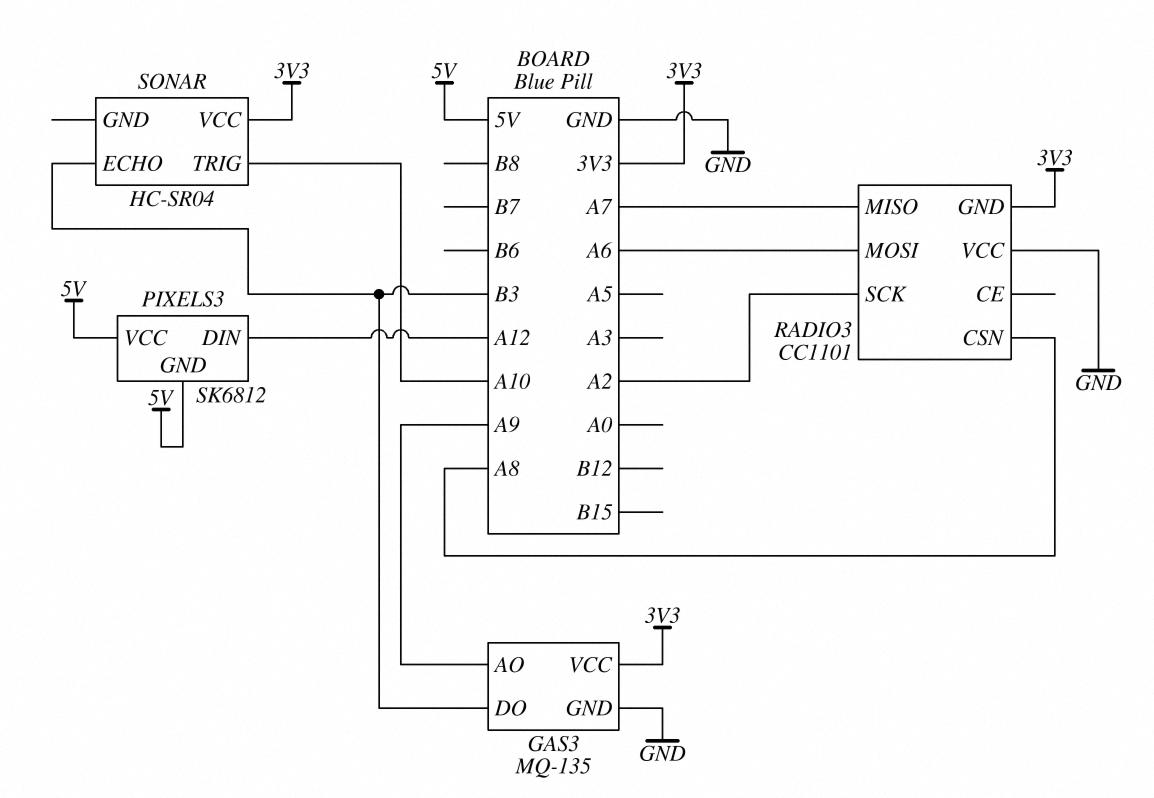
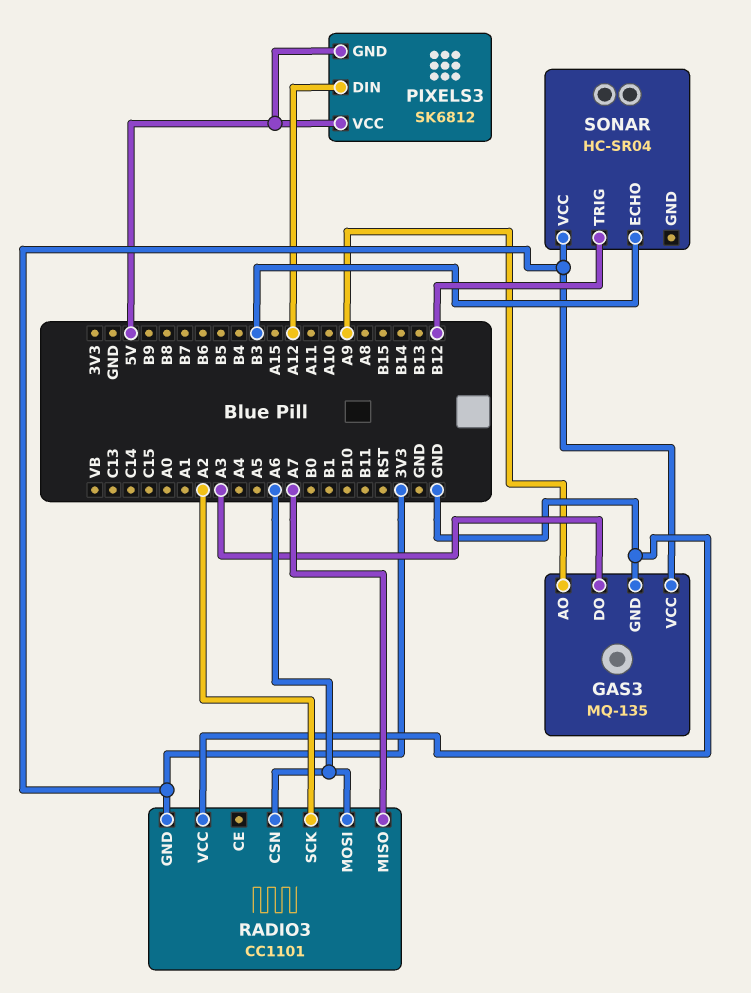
GAS3 pin DO: B3 -> A3
RADIO3 pin CSN: A8 -> A6
SONAR pin TRIG: A10 -> B12

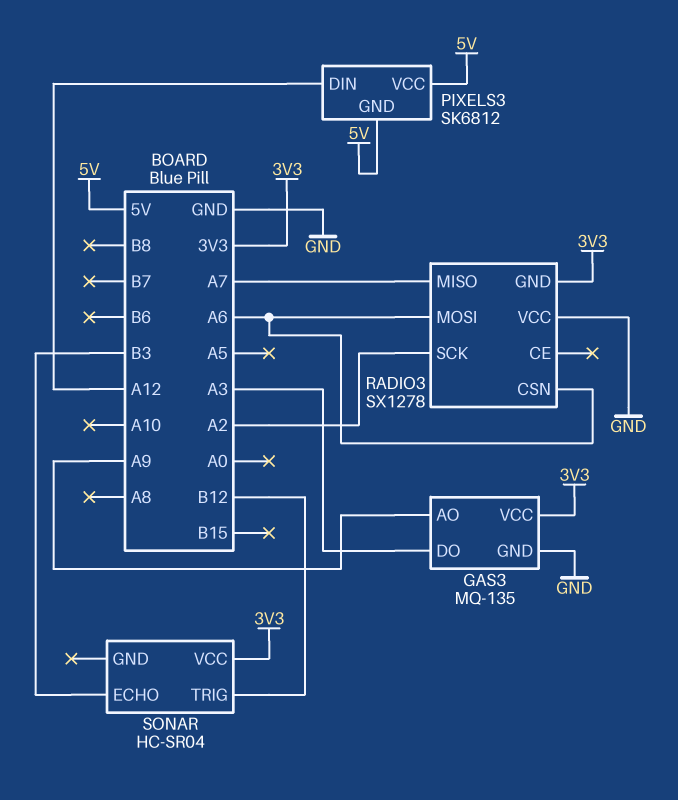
RADIO3: CC1101 -> SX1278

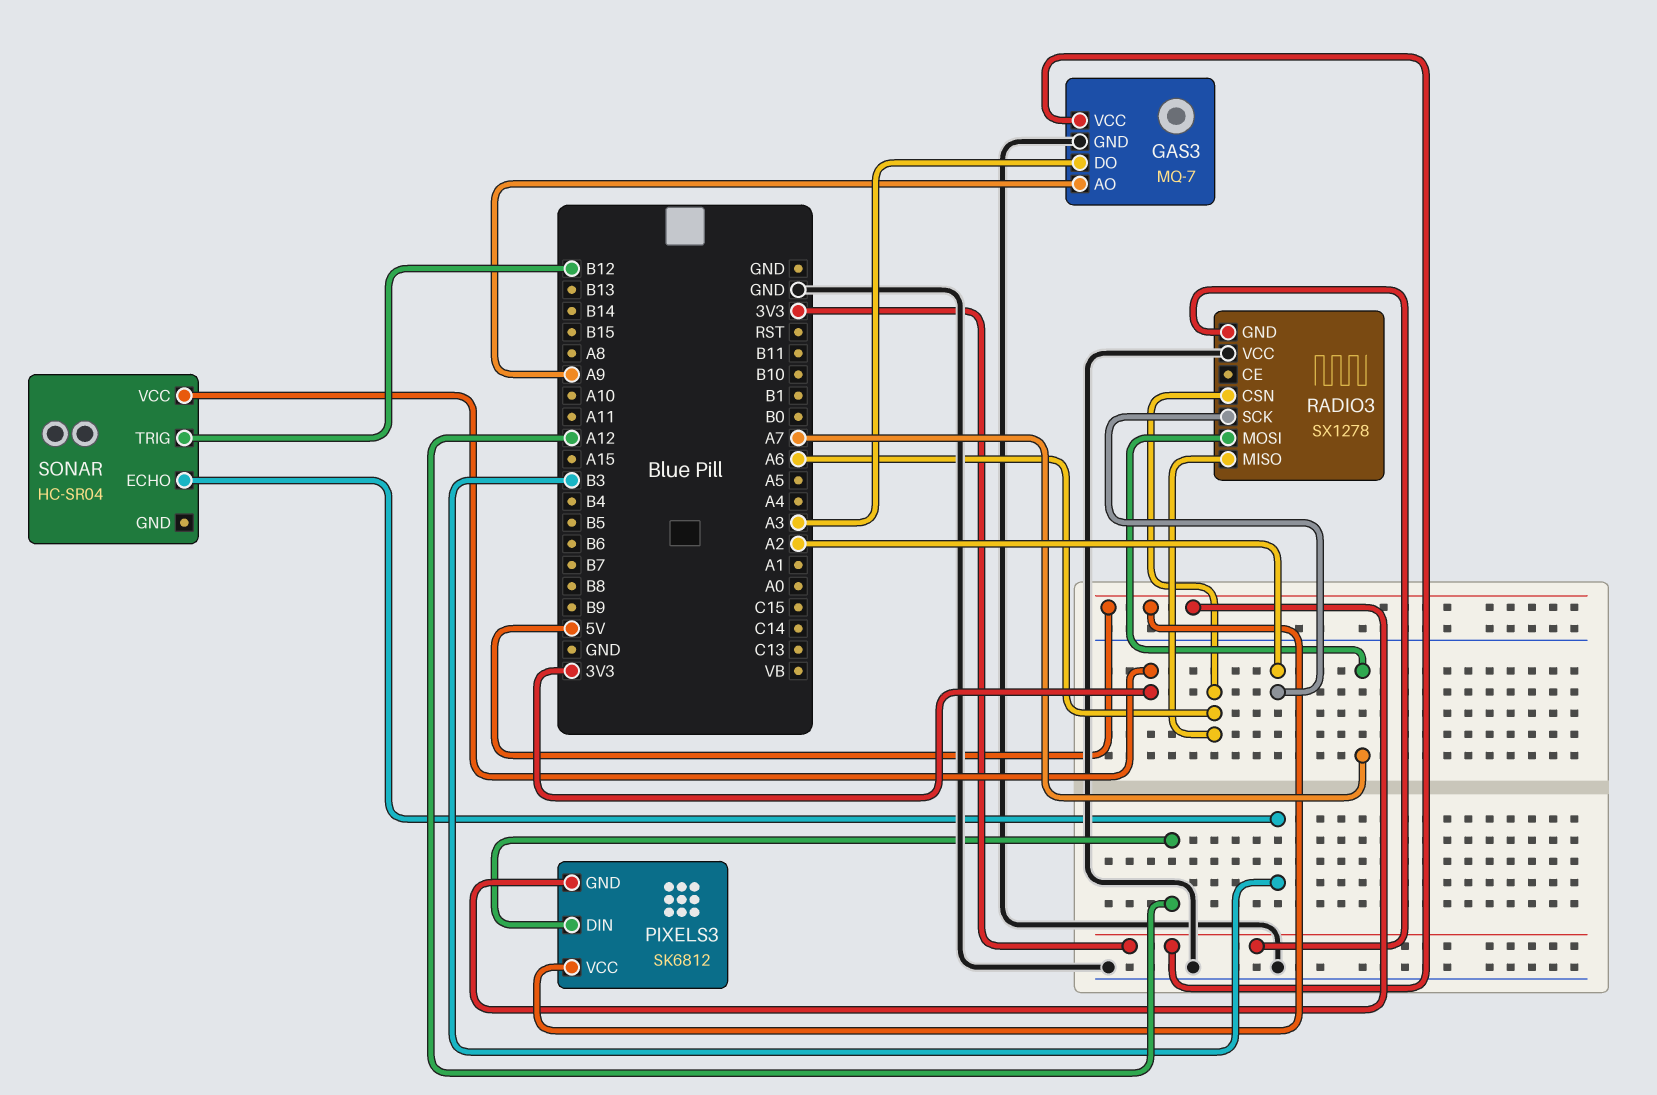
GAS3: MQ-135 -> MQ-7
RADIO3 pin MISO: A7 -> A6
RADIO3 pin MOSI: A6 -> A7

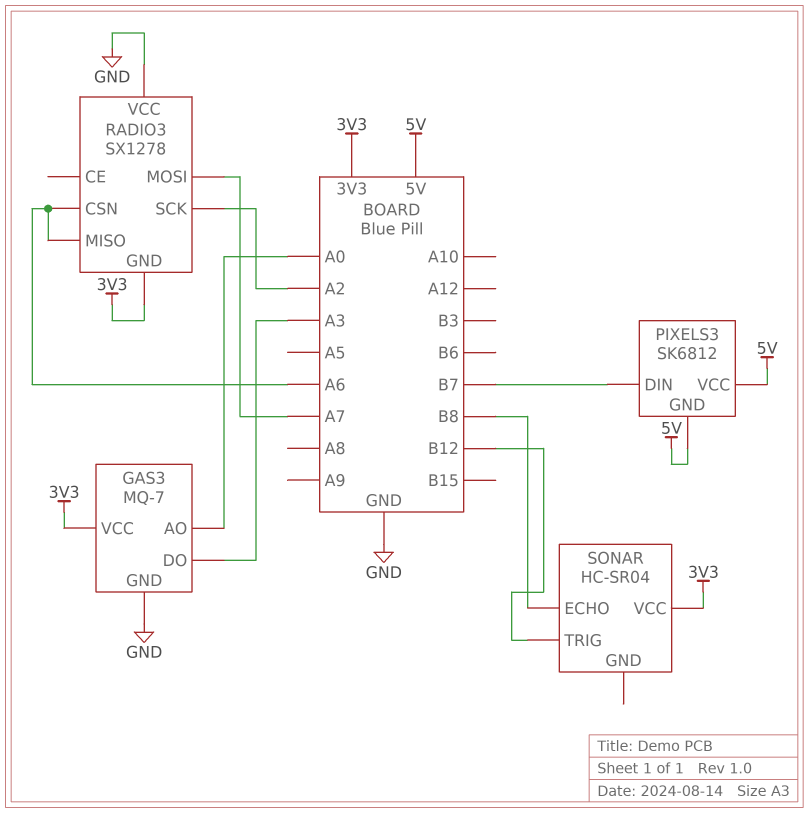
GAS3 pin AO: A9 -> A0
PIXELS3 pin DIN: A12 -> B7
SONAR pin ECHO: B3 -> B8

